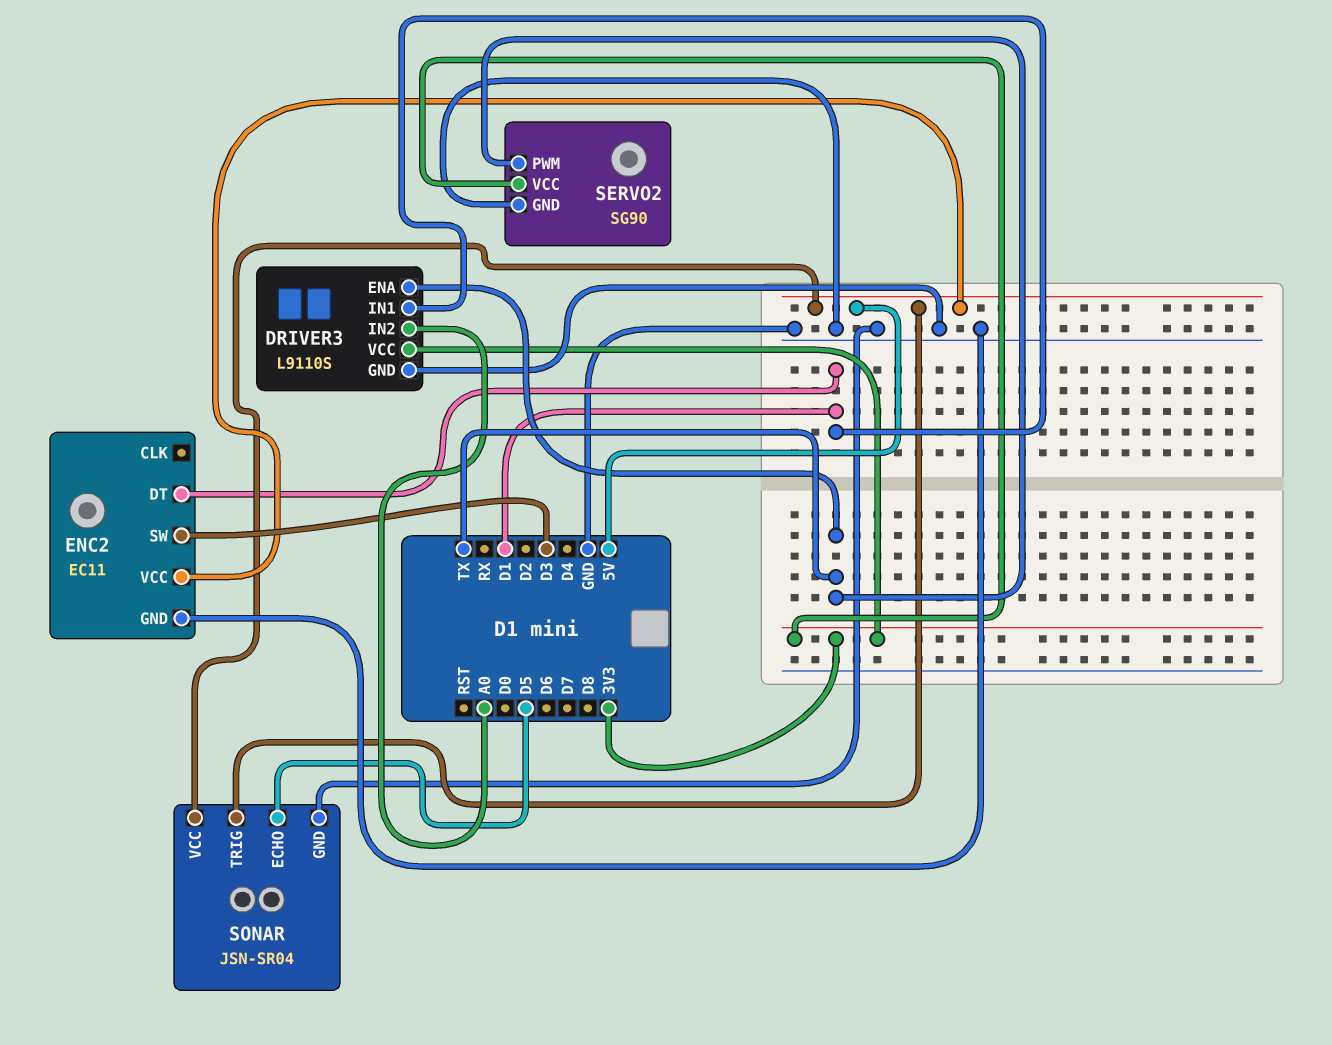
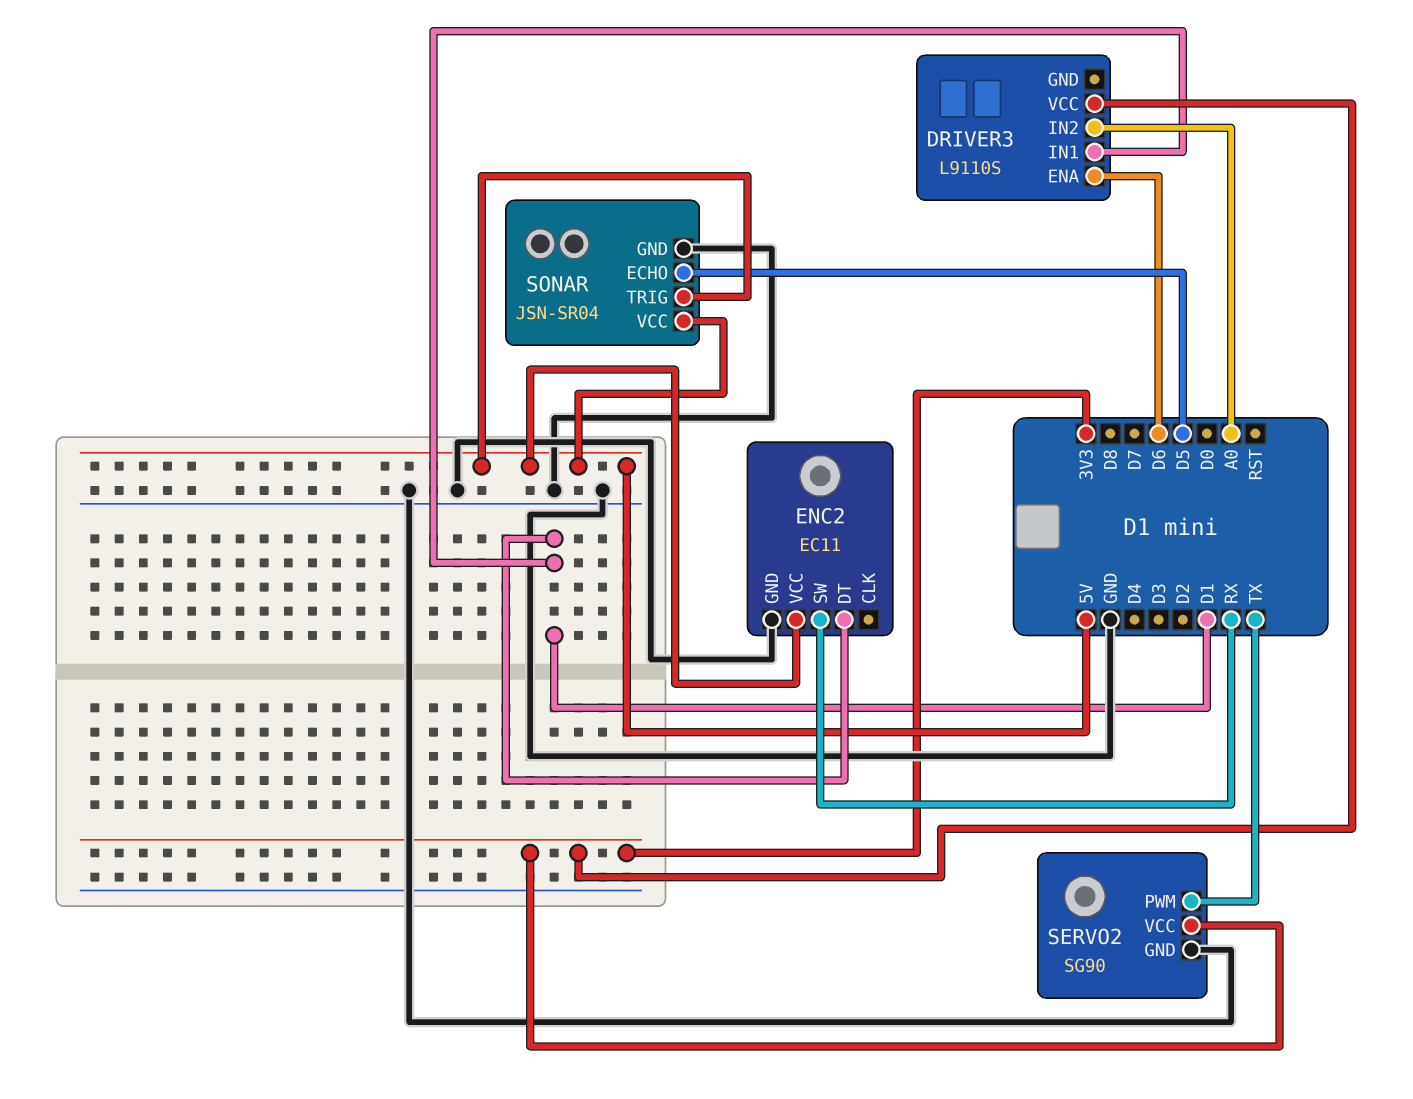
DRIVER3 pin ENA: TX -> D6
DRIVER3 pin GND: GND -> none
ENC2 pin SW: D3 -> RX

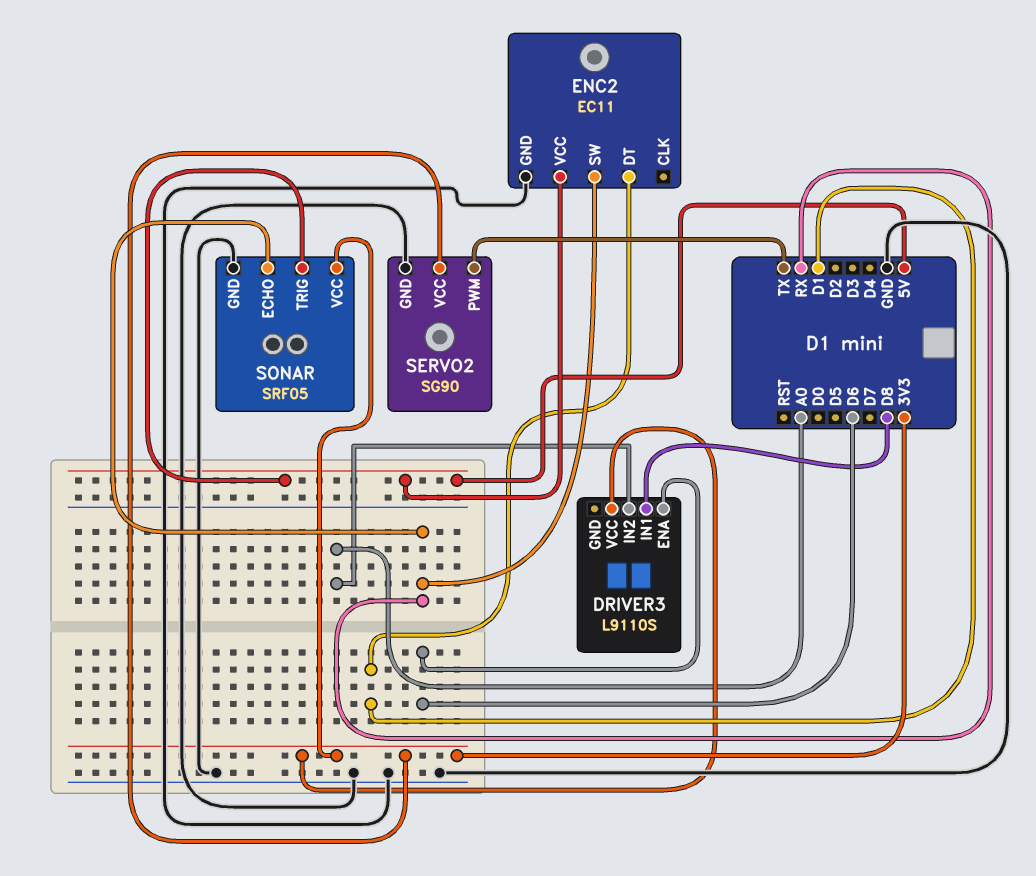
DRIVER3 pin IN1: D1 -> D8
SONAR: JSN-SR04 -> SRF05
SONAR pin ECHO: D5 -> RX
SONAR pin VCC: 5V -> 3V3

